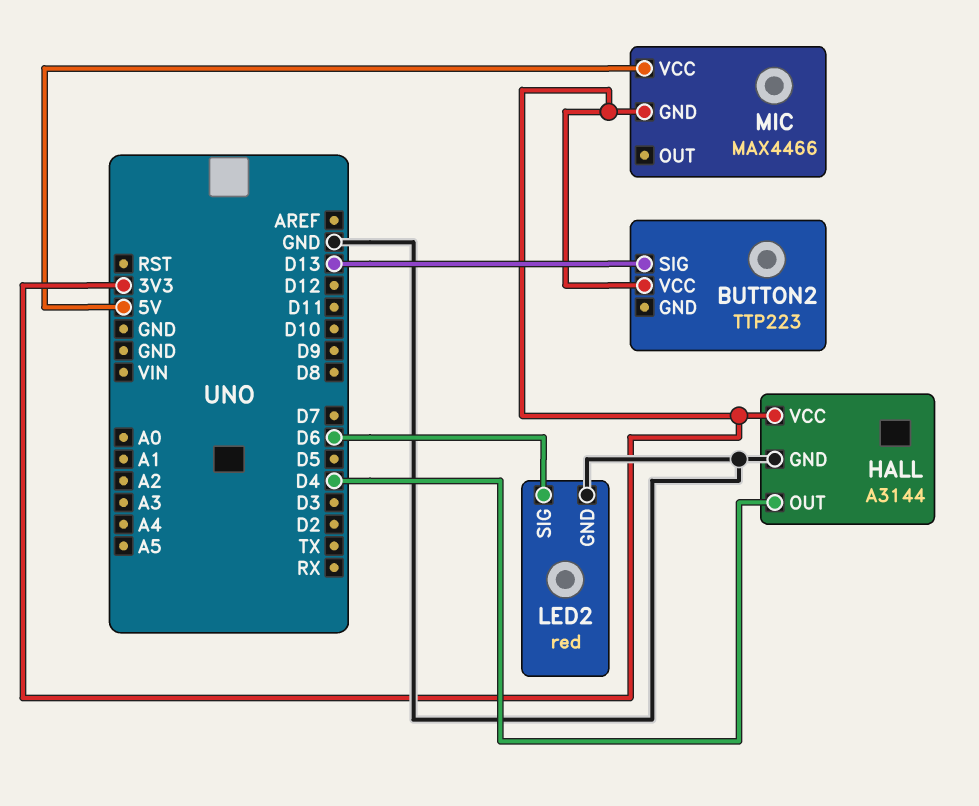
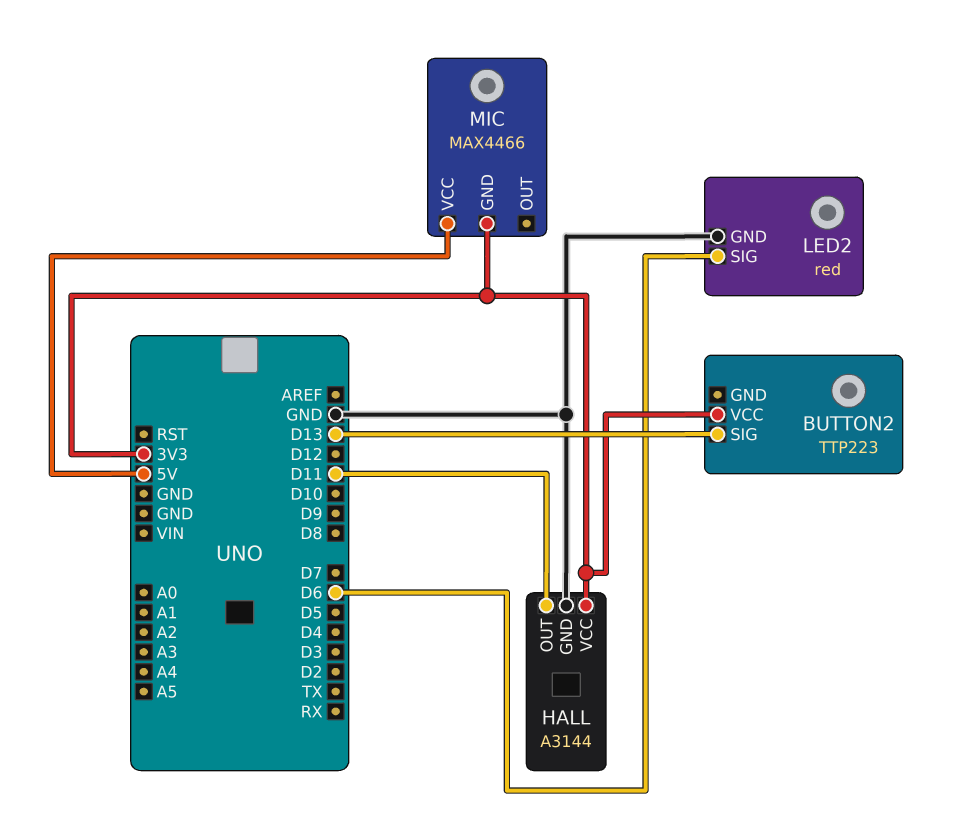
HALL pin OUT: D4 -> D11

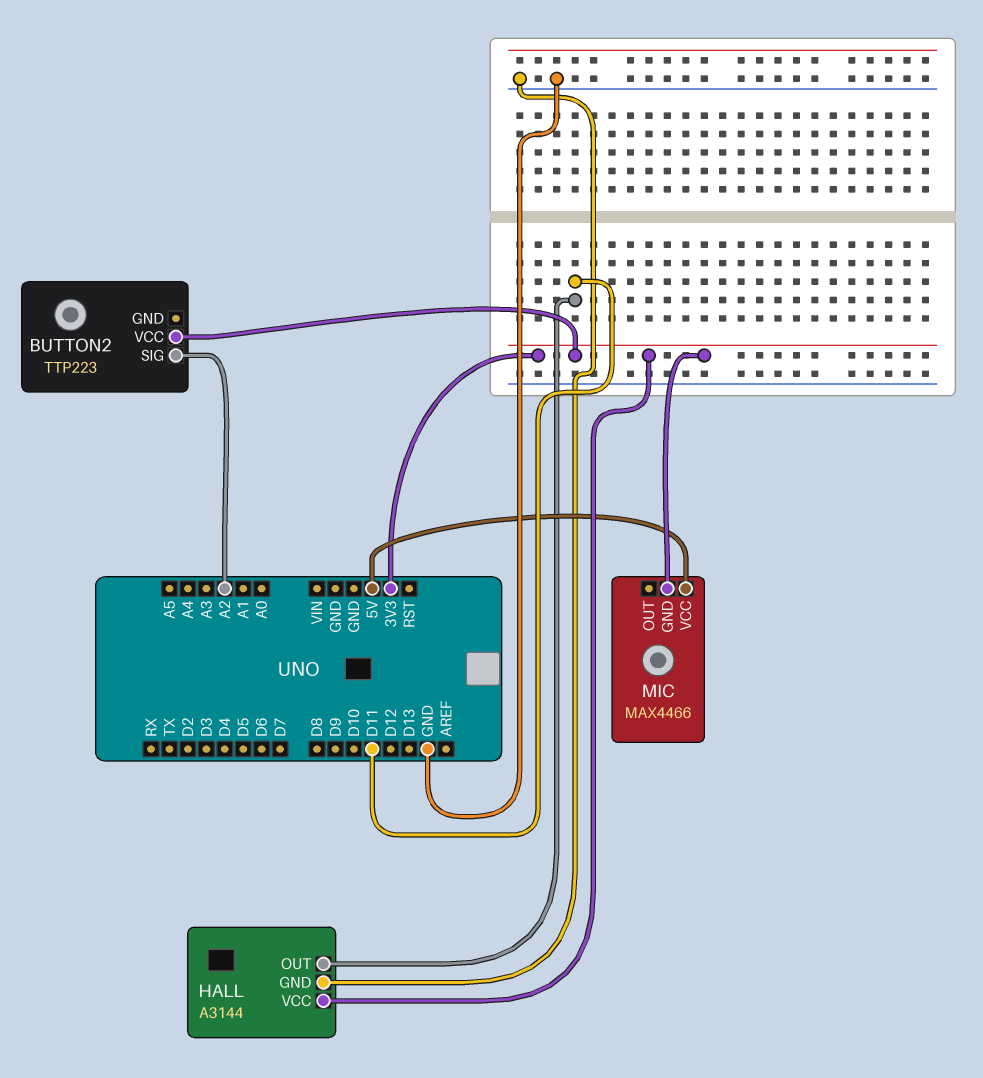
BUTTON2 pin SIG: D13 -> A2
LED2: red -> none
LED2 pin GND: GND -> none
LED2 pin SIG: D6 -> none

